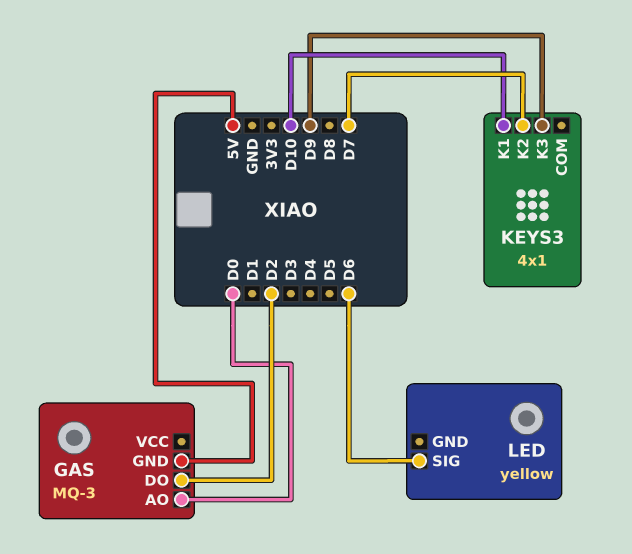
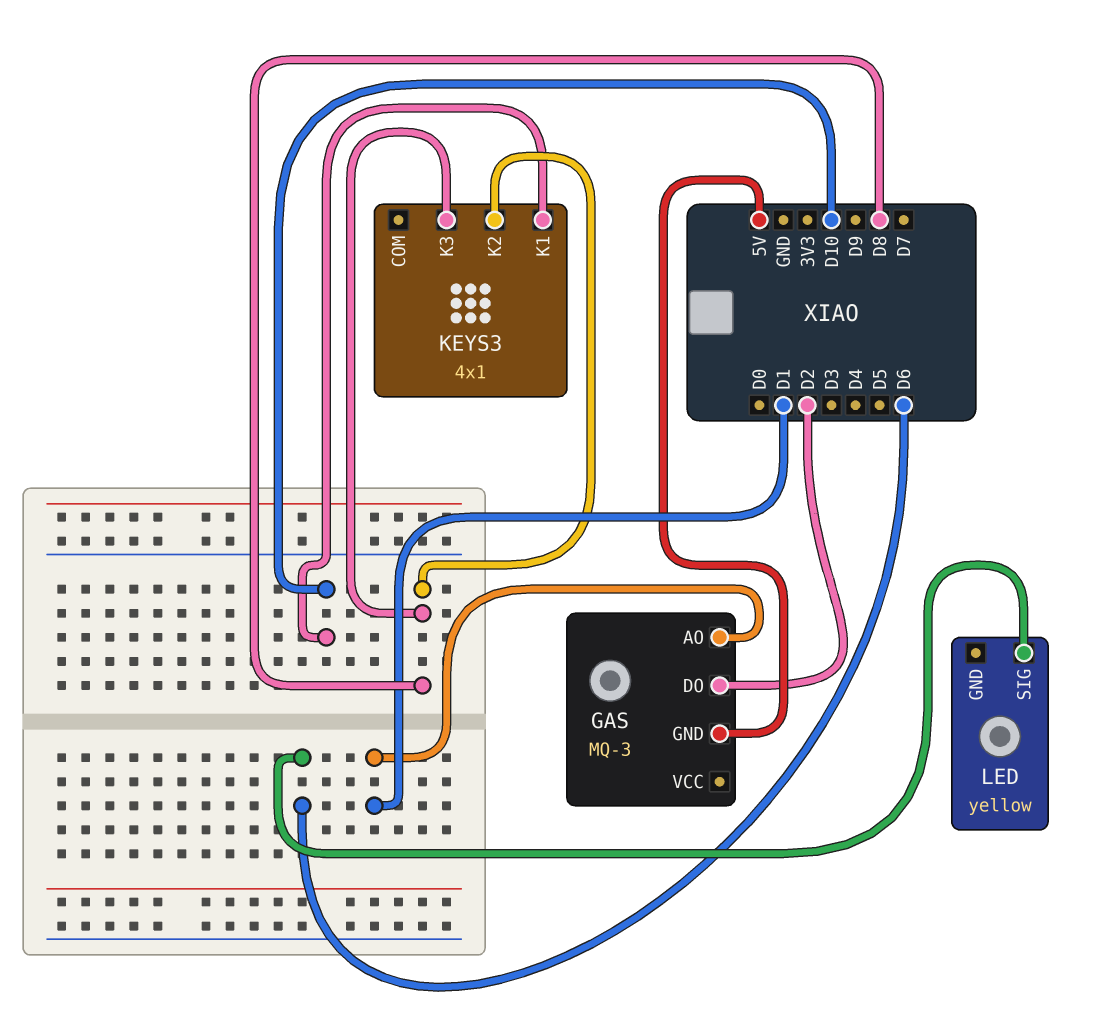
GAS pin AO: D0 -> D1
KEYS3 pin K2: D7 -> D8
KEYS3 pin K3: D9 -> D8

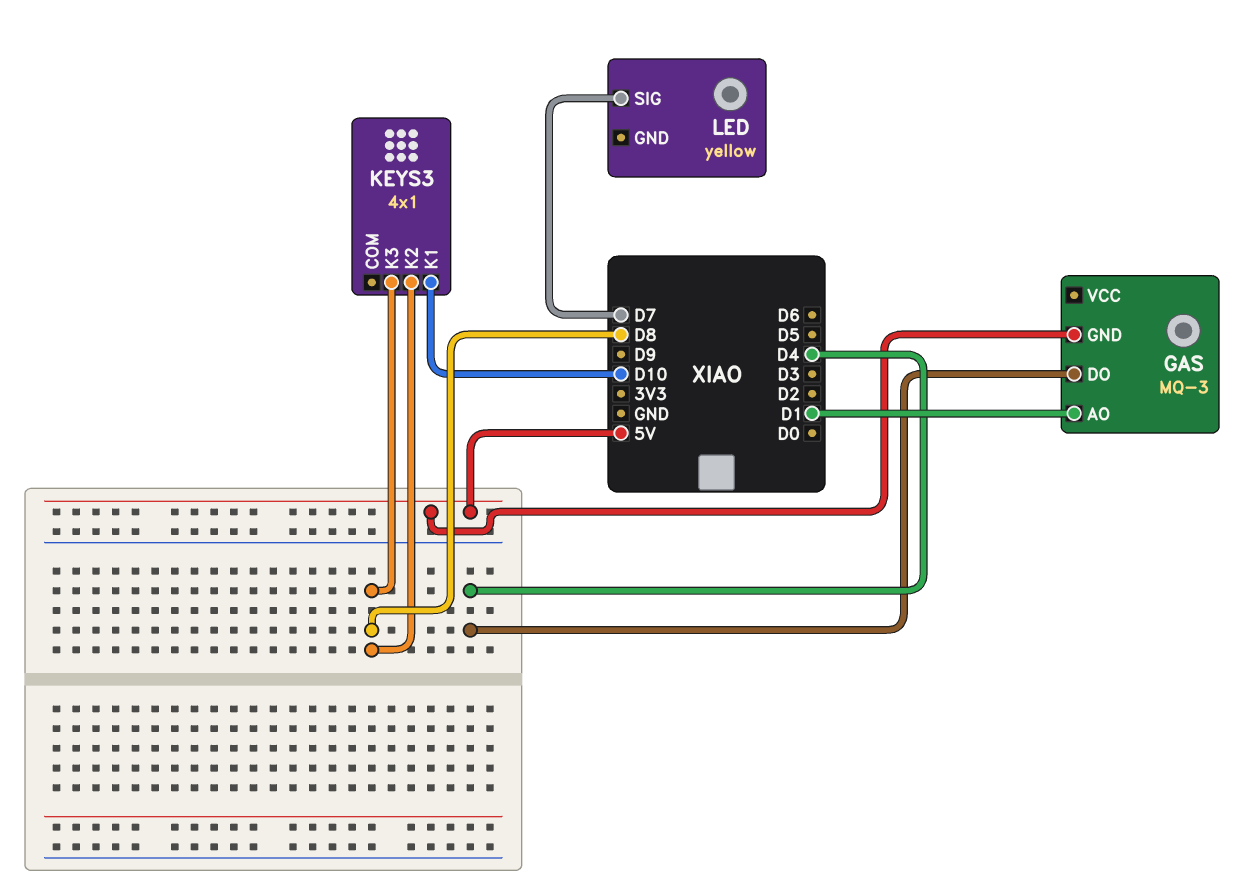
GAS pin DO: D2 -> D4
LED pin SIG: D6 -> D7

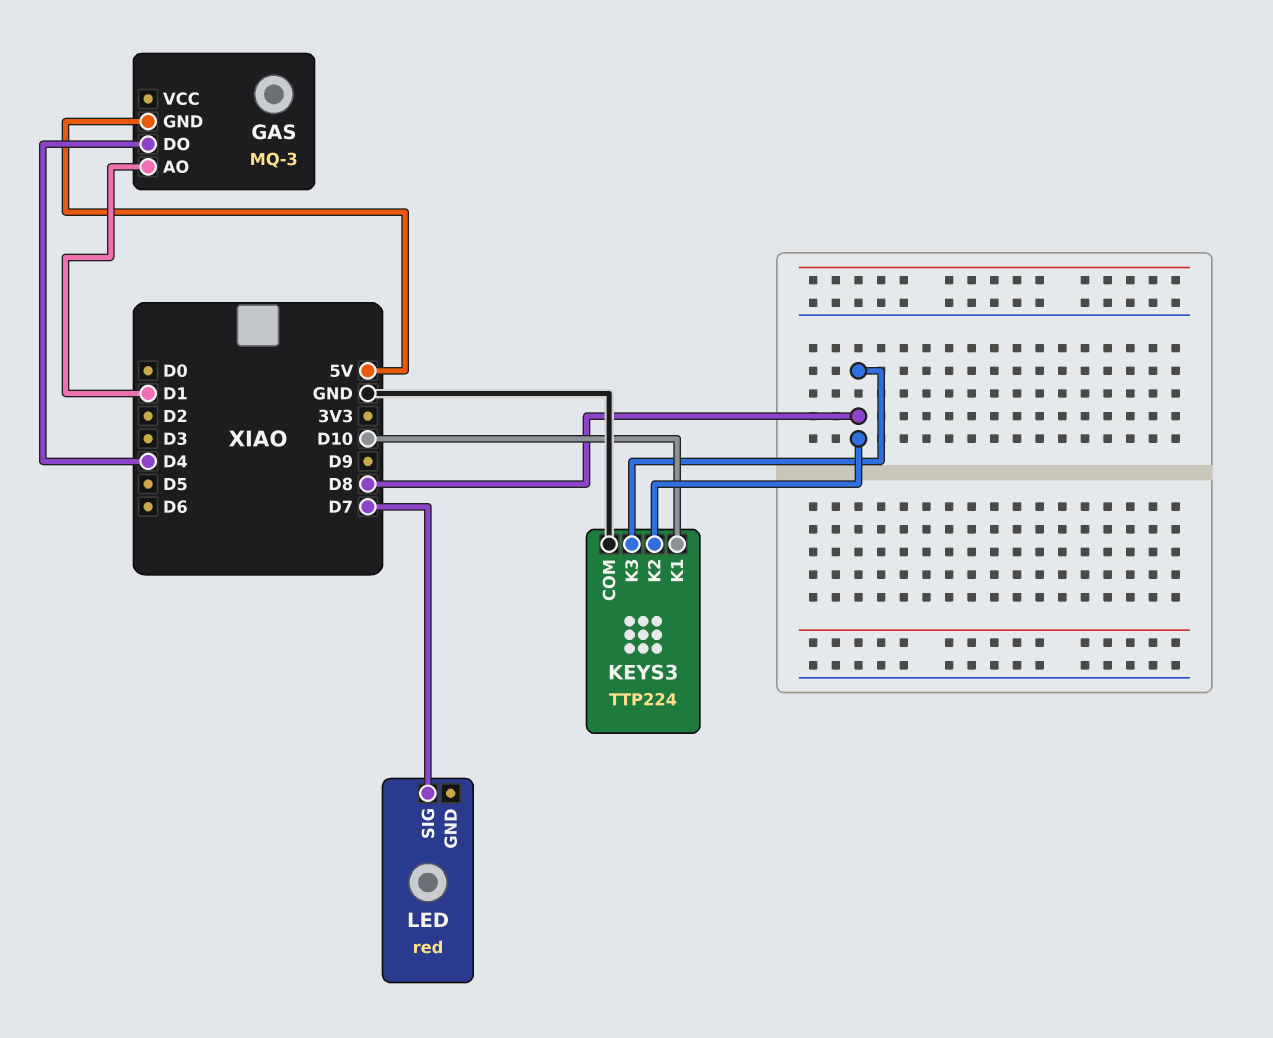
KEYS3: 4x1 -> TTP224
KEYS3 pin COM: none -> GND
LED: yellow -> red

